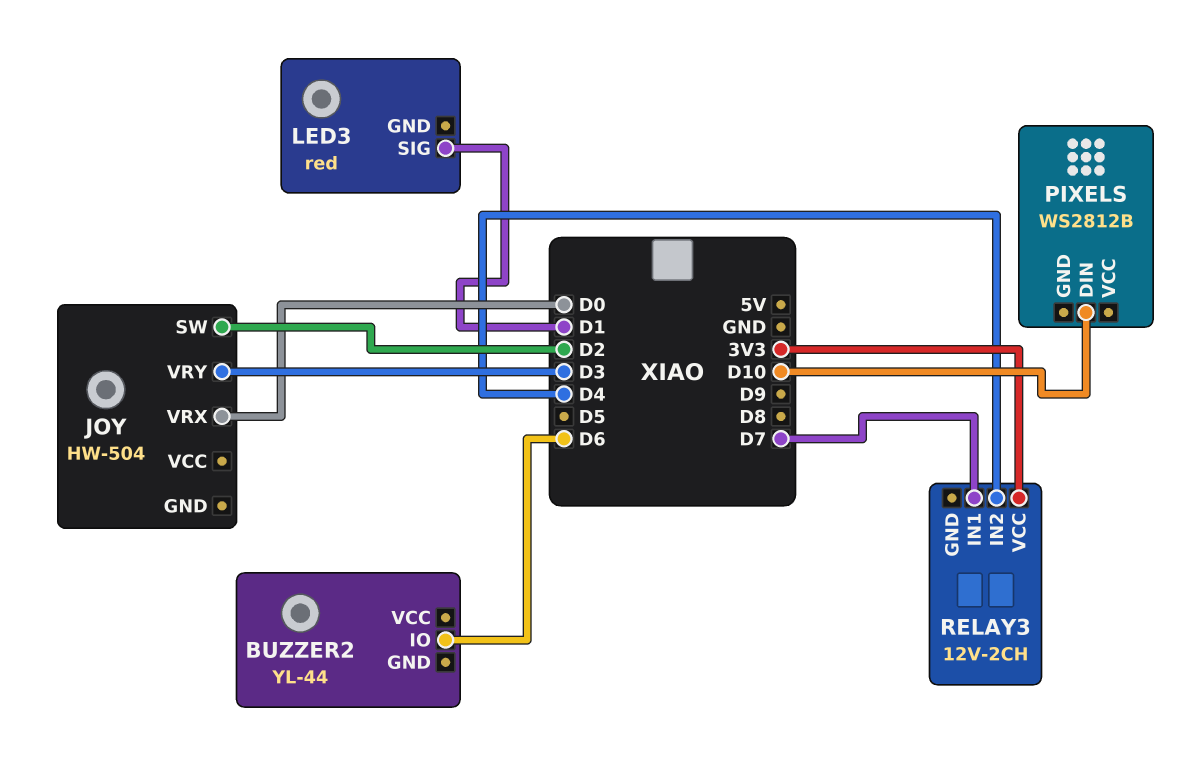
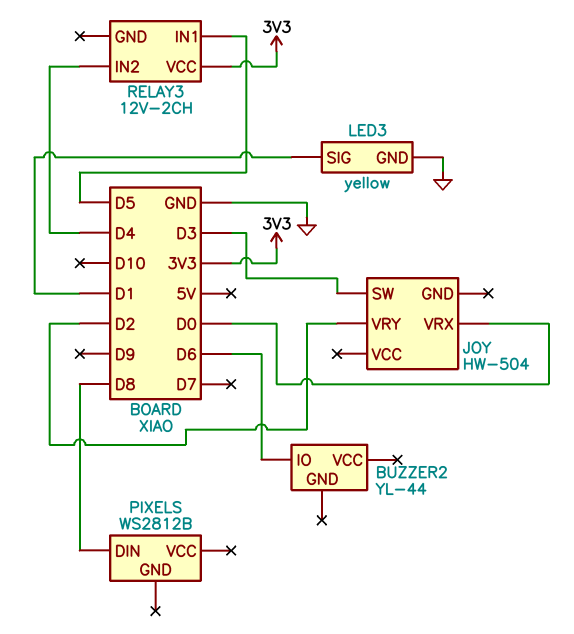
JOY pin SW: D2 -> D3
JOY pin VRY: D3 -> D2
LED3: red -> yellow
LED3 pin GND: none -> GND
PIXELS pin DIN: D10 -> D8
RELAY3 pin IN1: D7 -> D5

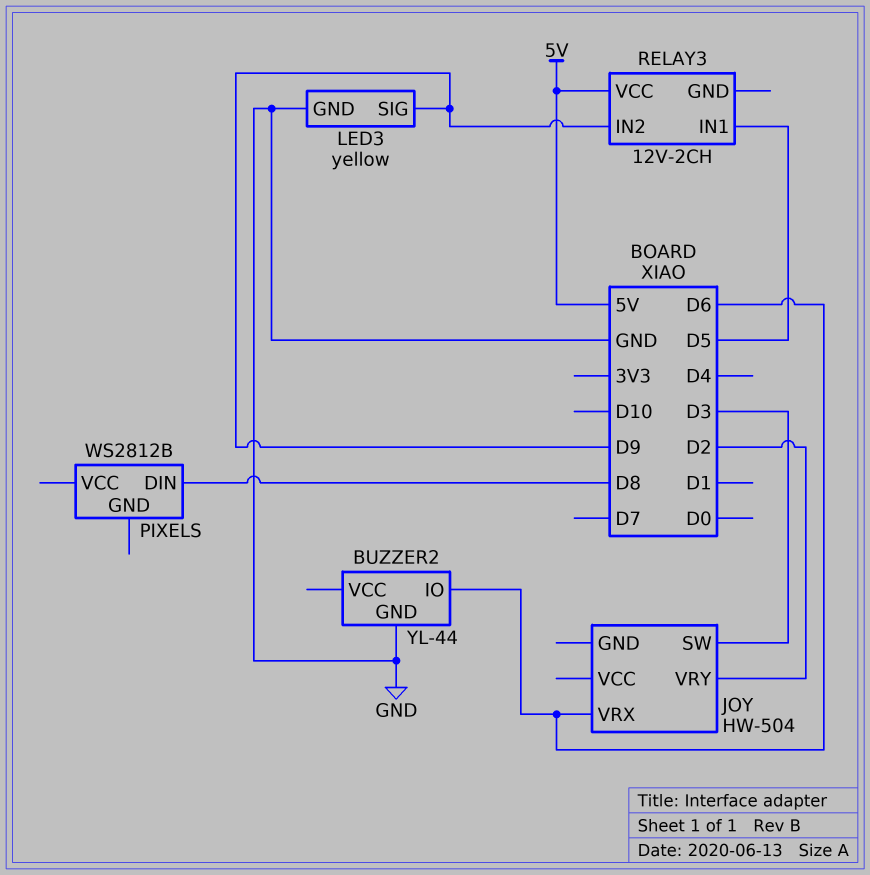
BUZZER2 pin GND: none -> GND
JOY pin VRX: D0 -> D6
LED3 pin SIG: D1 -> D9
RELAY3 pin IN2: D4 -> D9
RELAY3 pin VCC: 3V3 -> 5V

